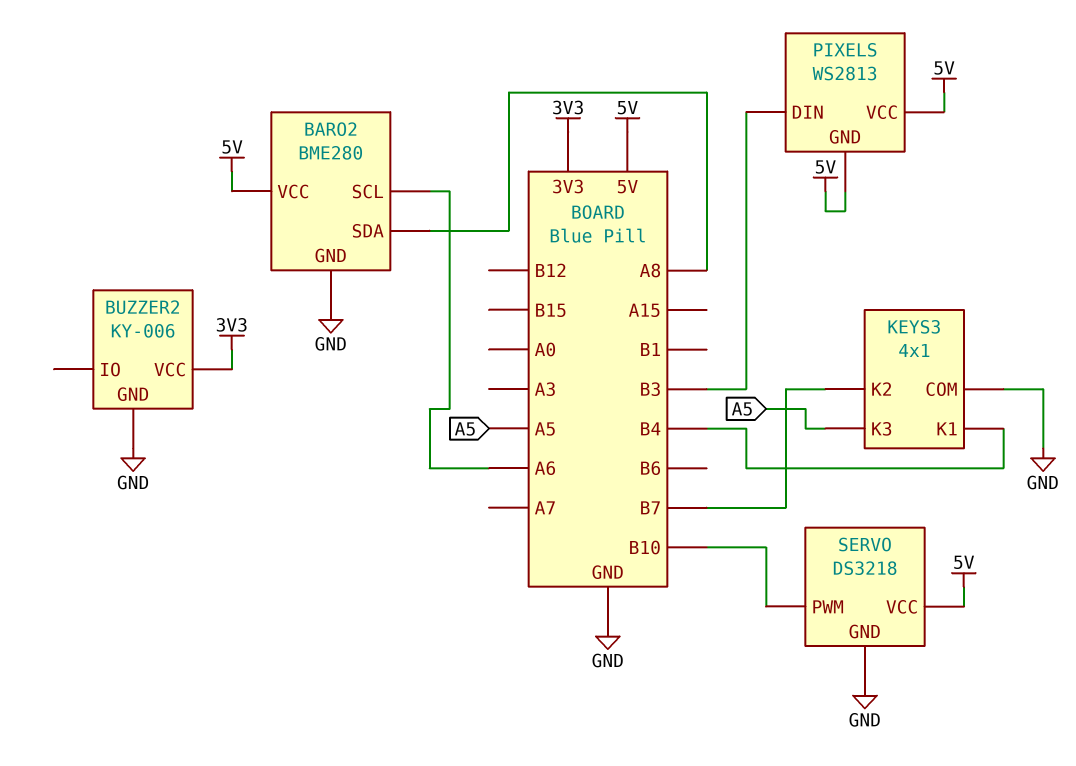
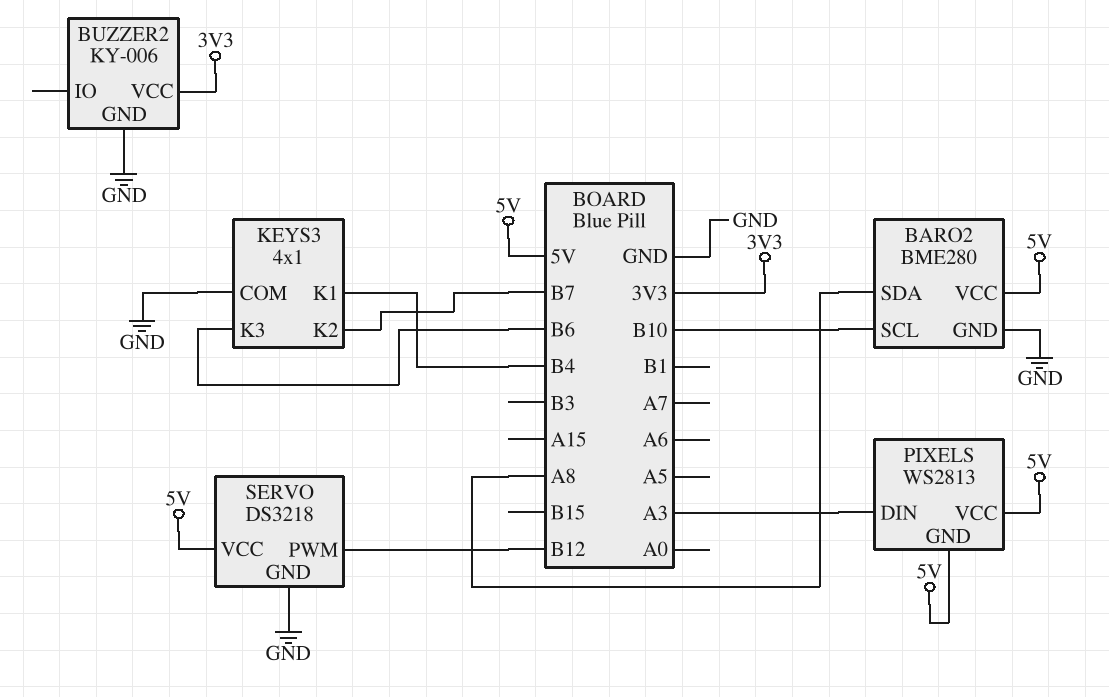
BARO2 pin SCL: A6 -> B10
KEYS3 pin K3: A5 -> B6
PIXELS pin DIN: B3 -> A3
SERVO pin PWM: B10 -> B12

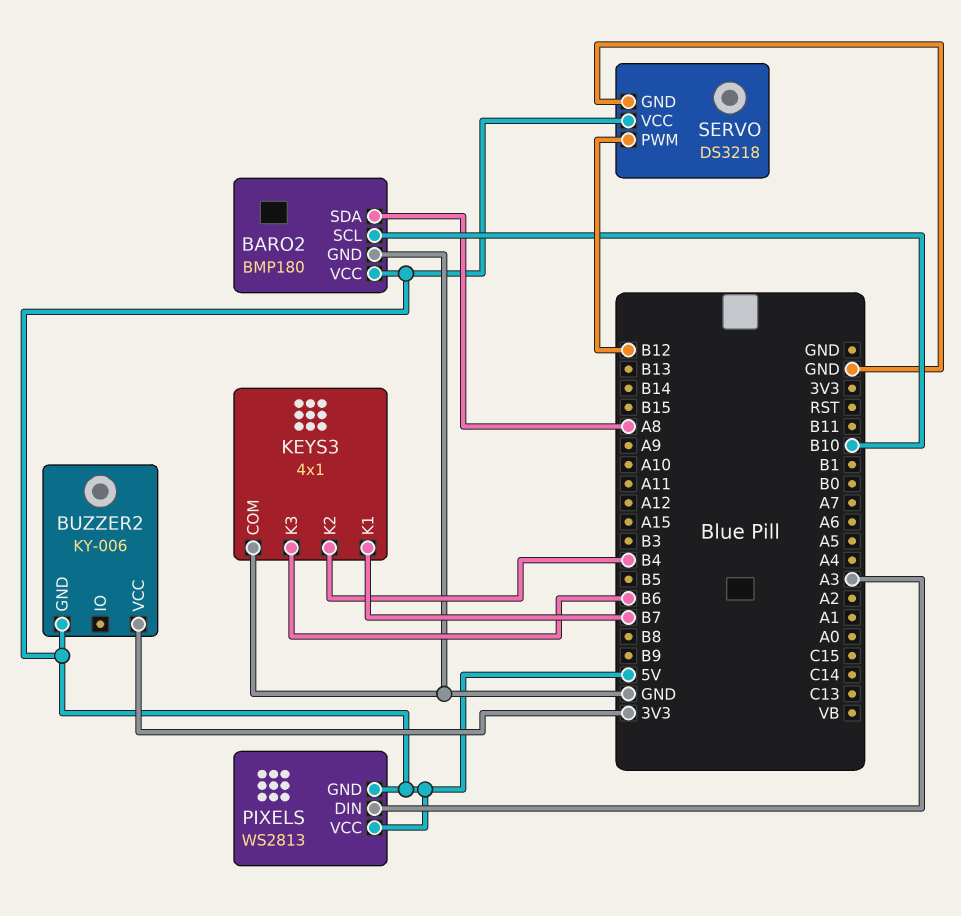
BARO2: BME280 -> BMP180
BUZZER2 pin GND: GND -> 5V
KEYS3 pin K1: B4 -> B7
KEYS3 pin K2: B7 -> B4

